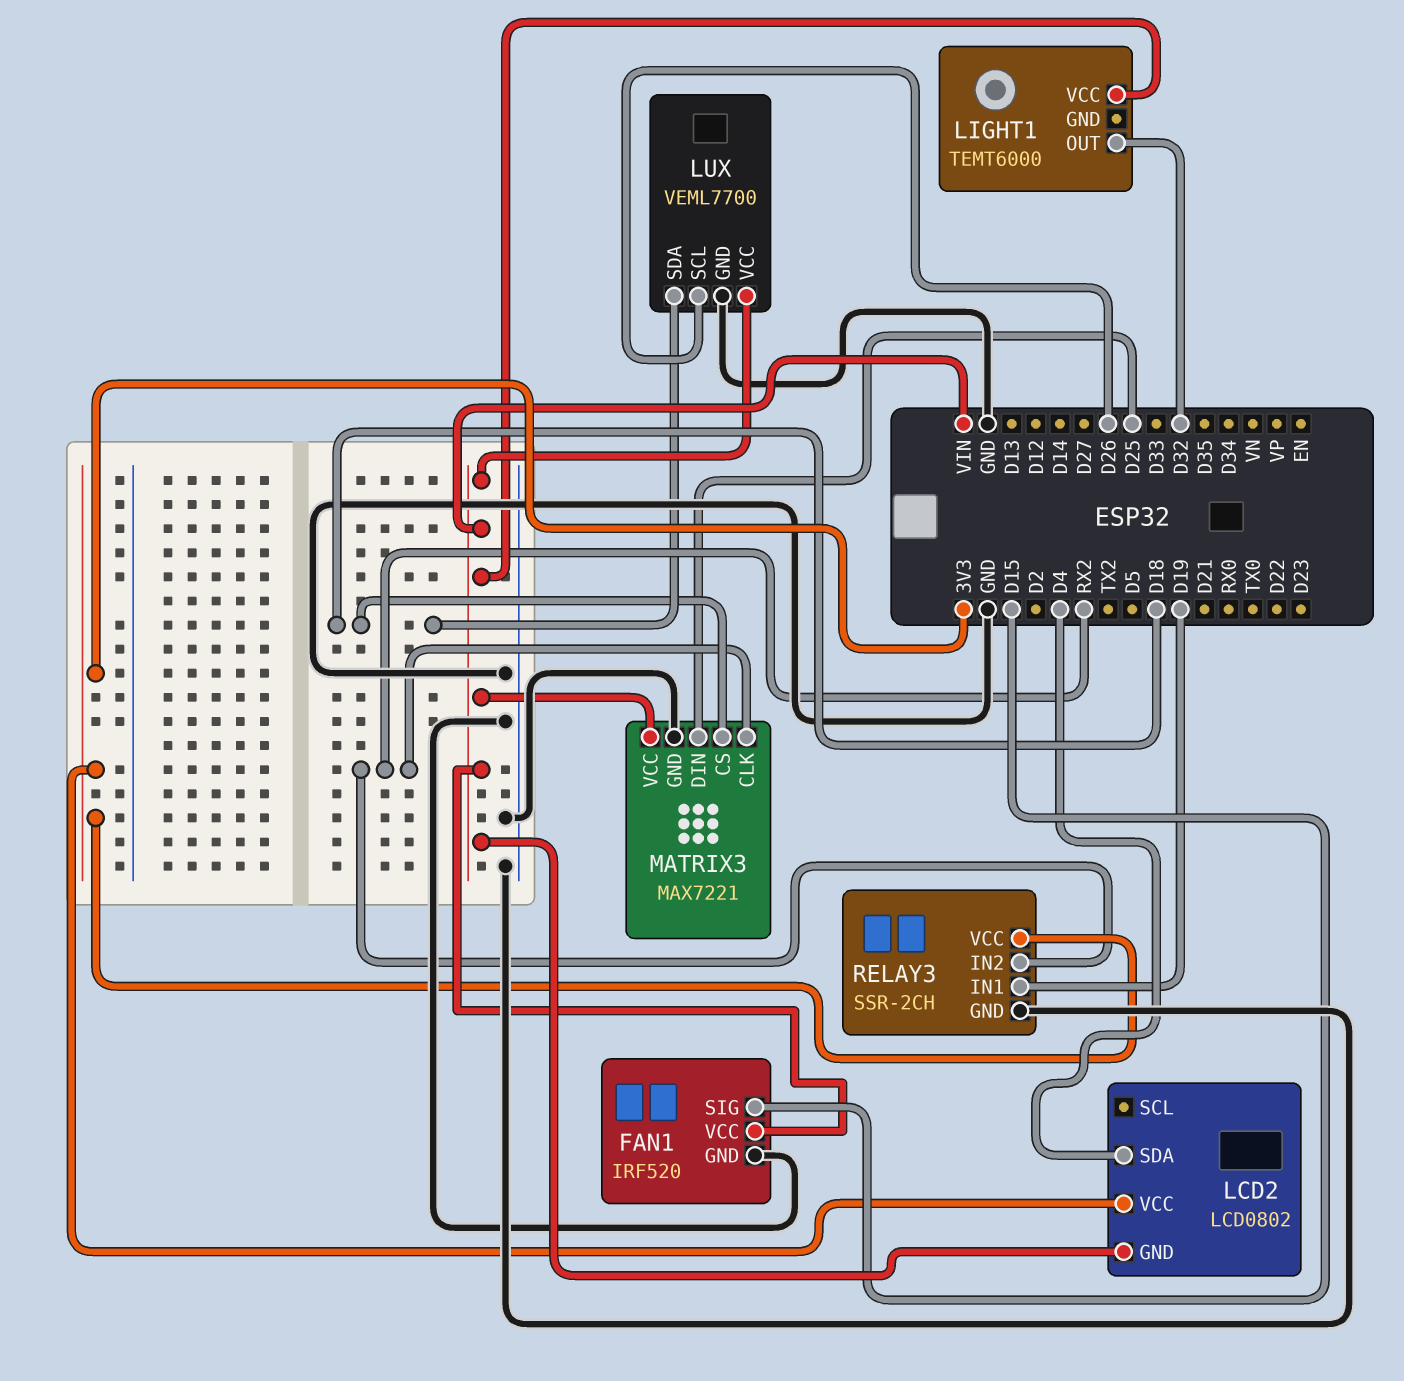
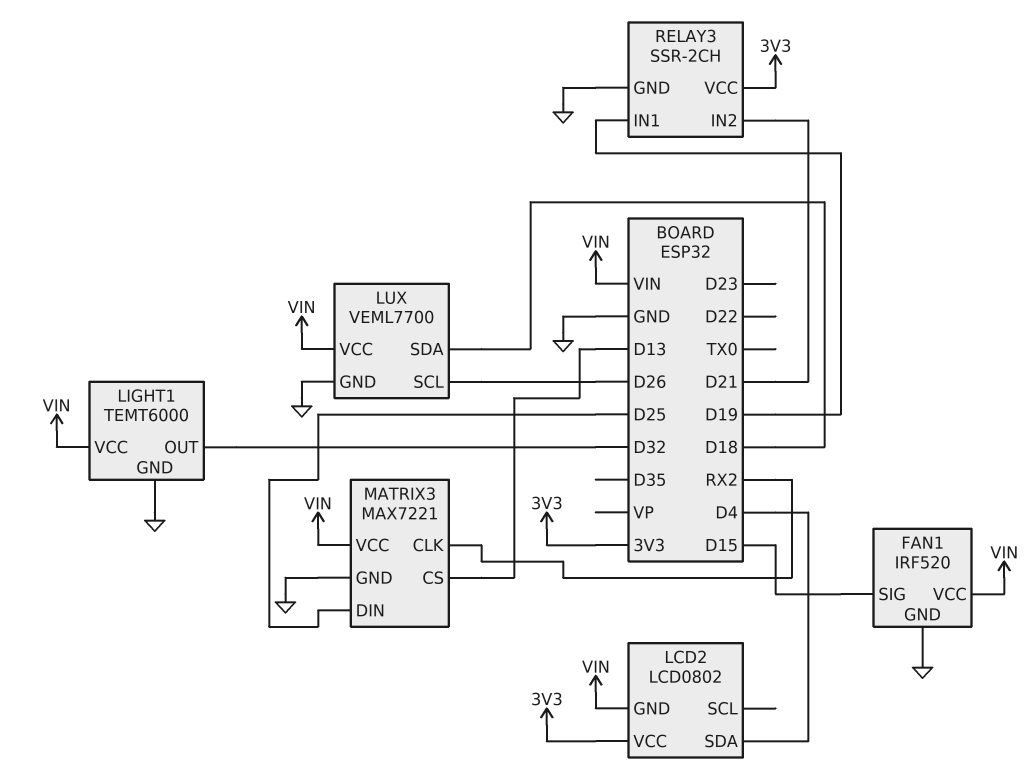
LIGHT1 pin GND: none -> GND
MATRIX3 pin CS: D18 -> D13
RELAY3 pin IN2: RX2 -> D21

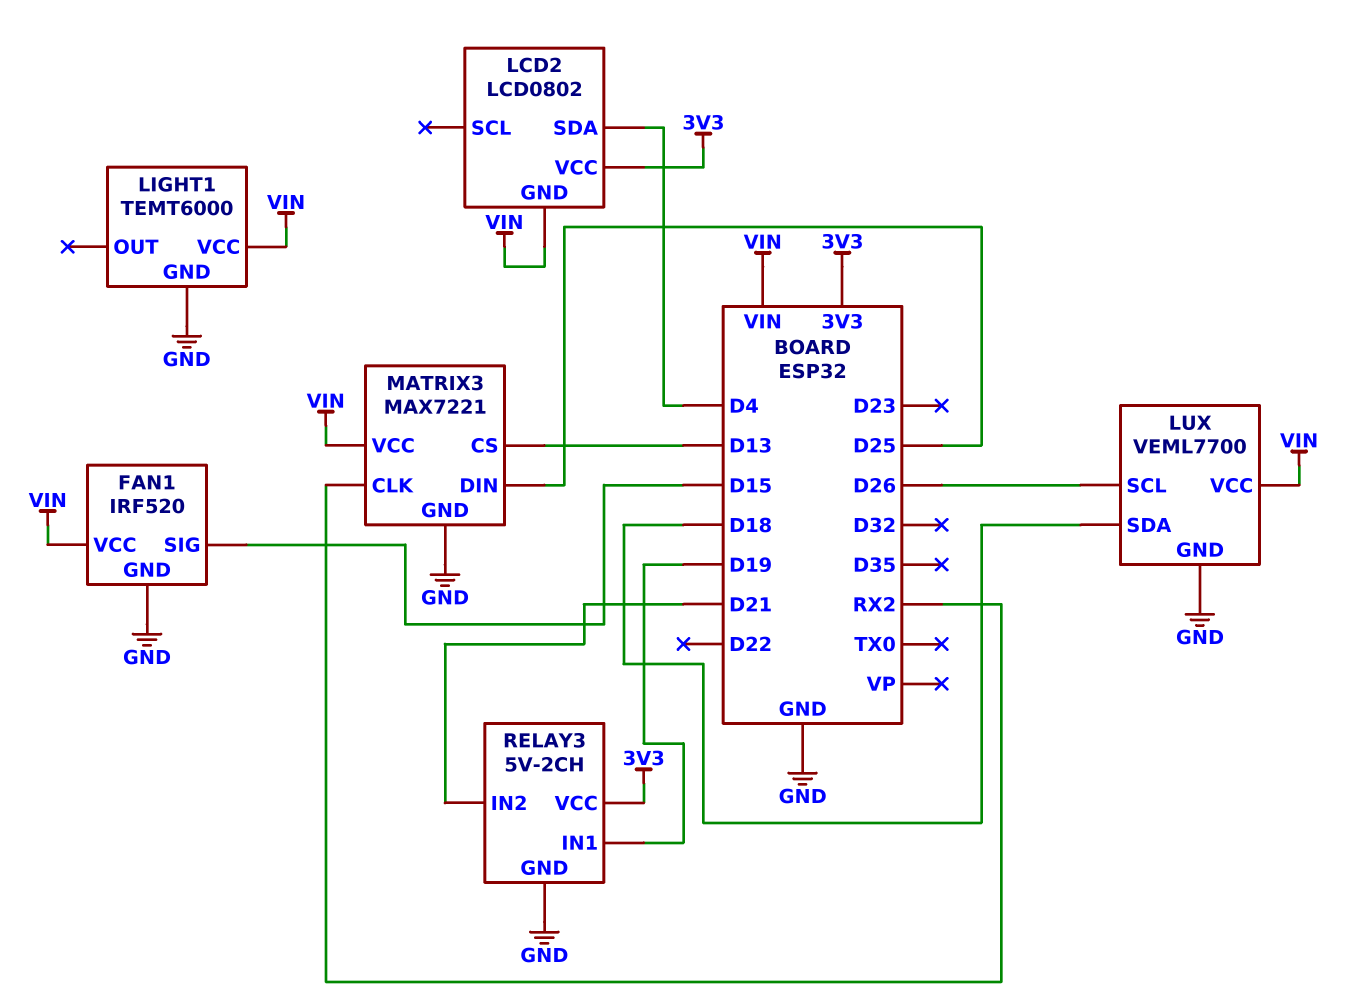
LIGHT1 pin OUT: D32 -> none
RELAY3: SSR-2CH -> 5V-2CH

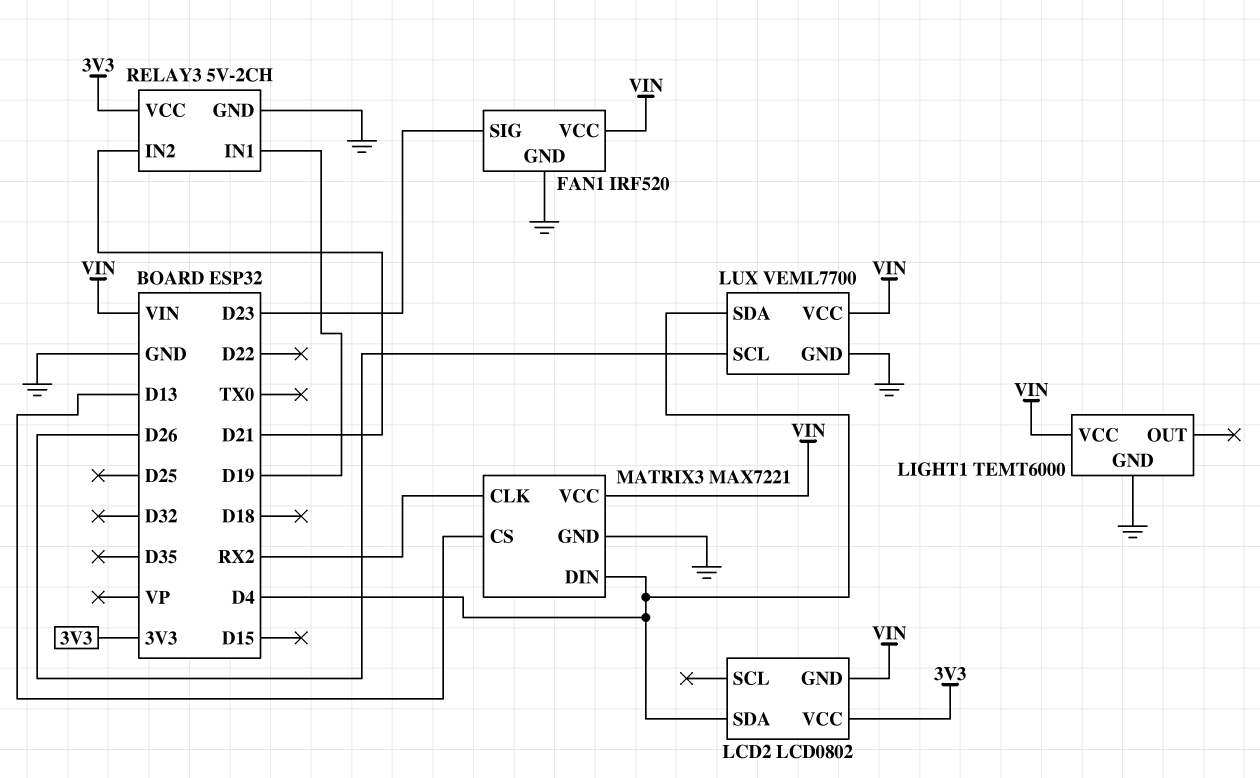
FAN1 pin SIG: D15 -> D23
LUX pin SDA: D18 -> D4
MATRIX3 pin DIN: D25 -> D4

